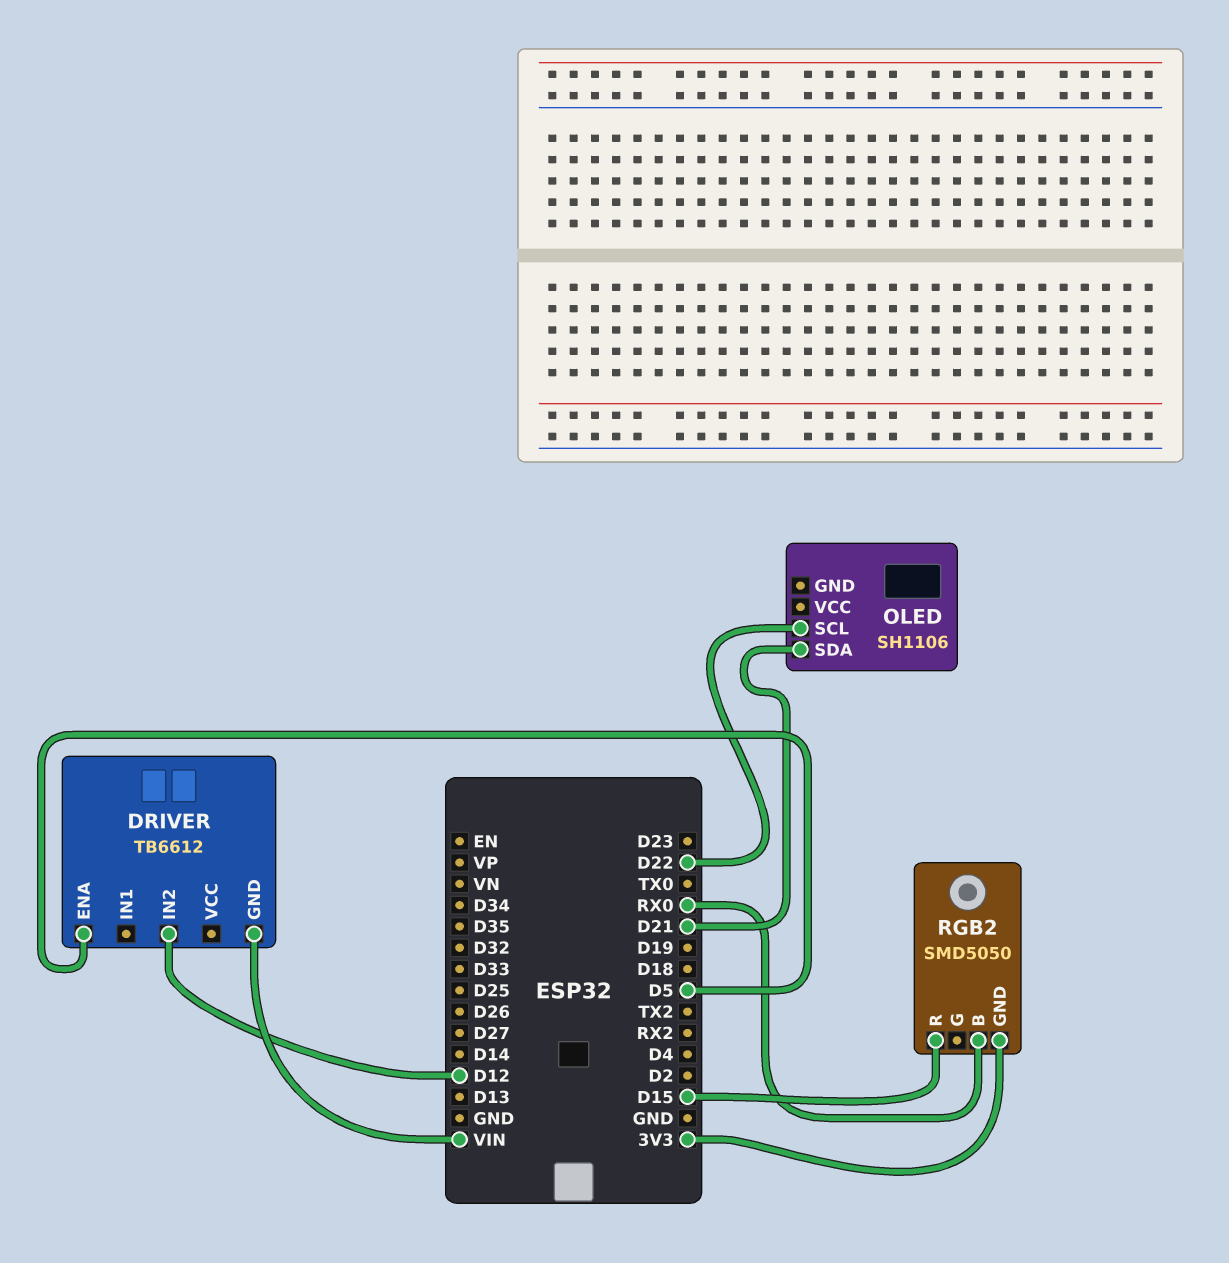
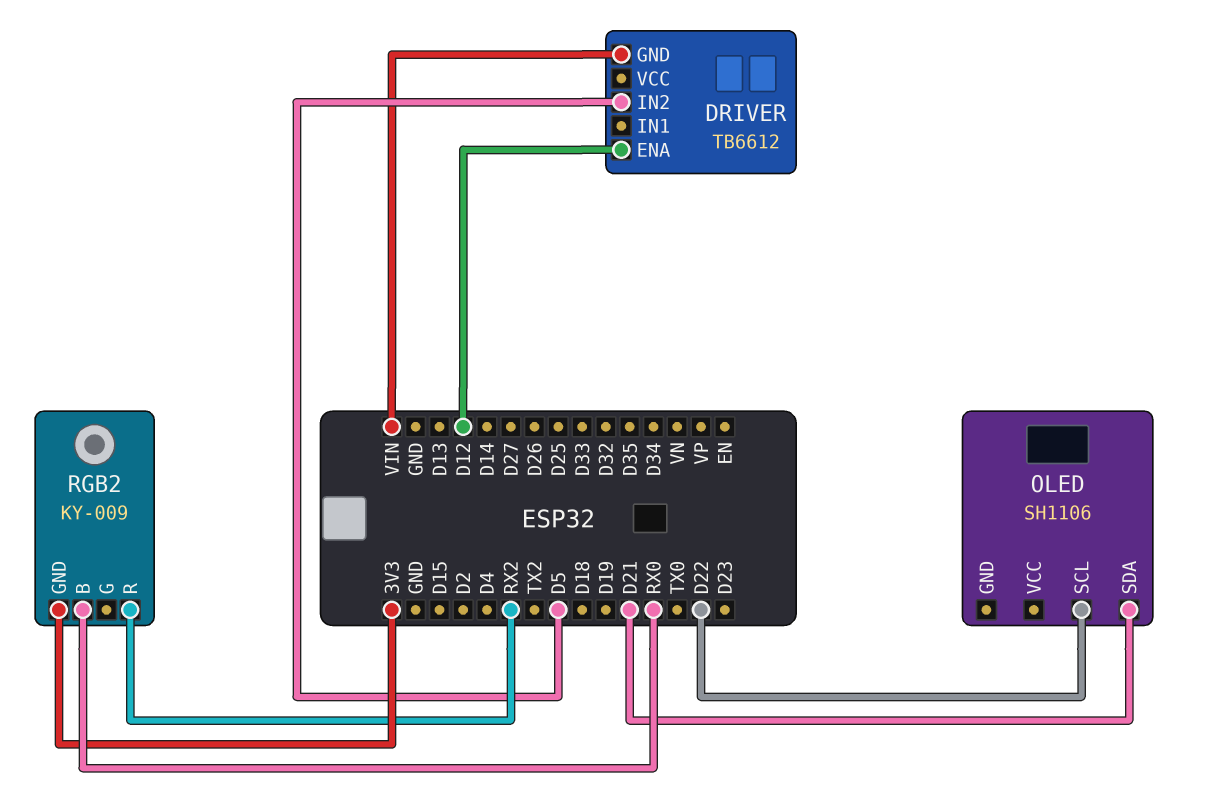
DRIVER pin ENA: D5 -> D12
DRIVER pin IN2: D12 -> D5
RGB2: SMD5050 -> KY-009
RGB2 pin R: D15 -> RX2

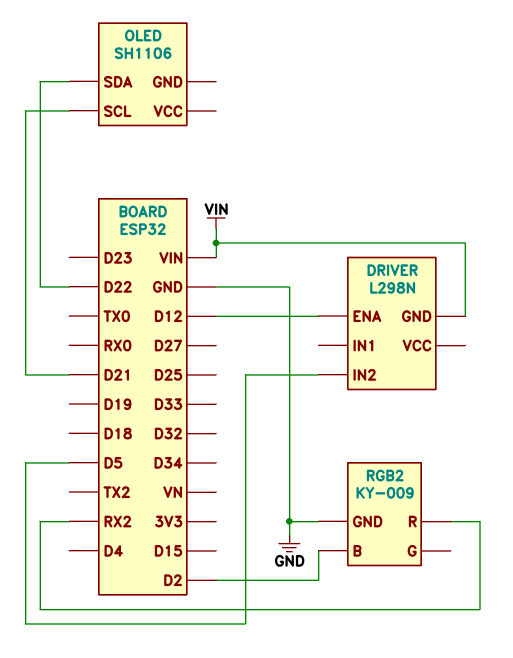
DRIVER: TB6612 -> L298N
OLED pin SCL: D22 -> D21
OLED pin SDA: D21 -> D22
RGB2 pin B: RX0 -> D2
RGB2 pin GND: 3V3 -> GND

